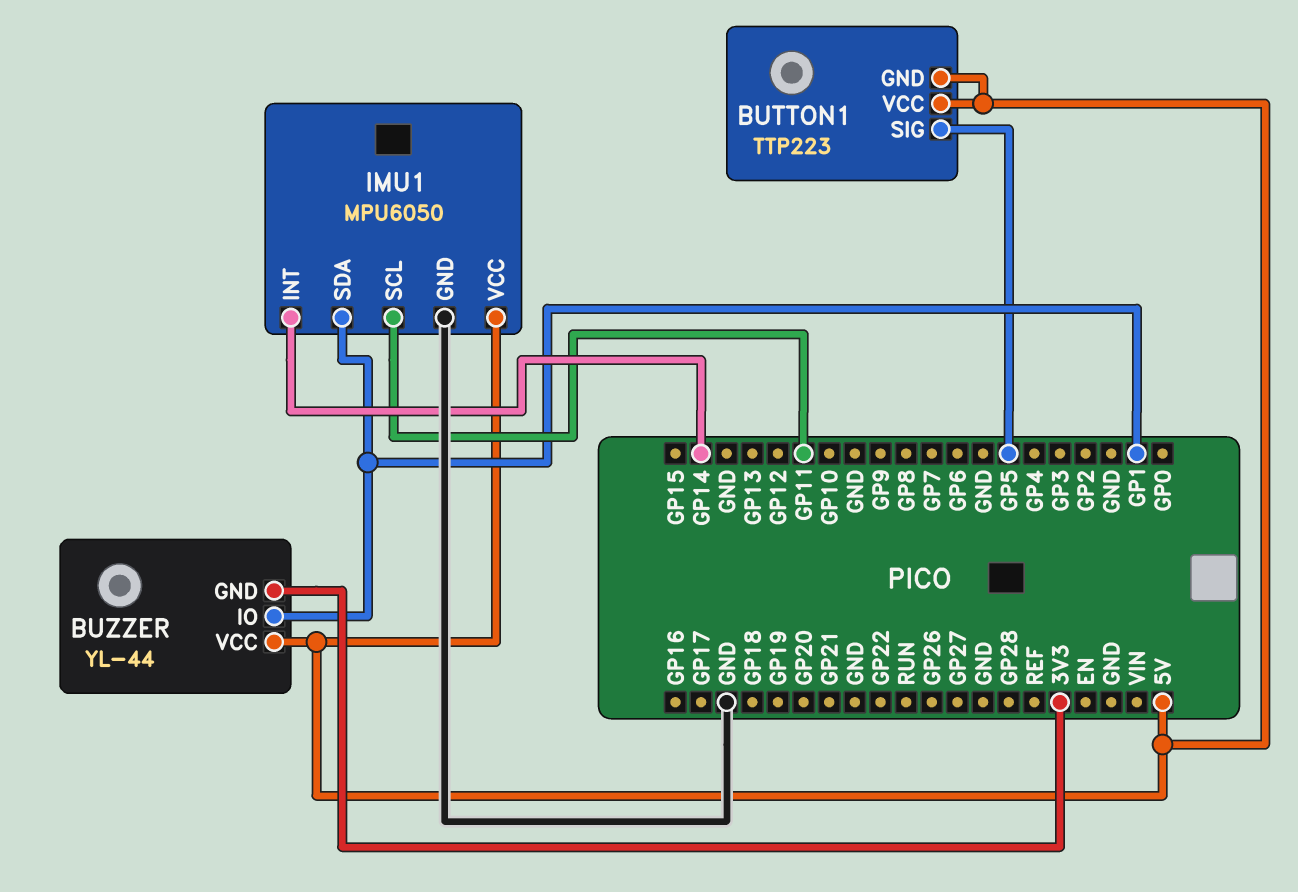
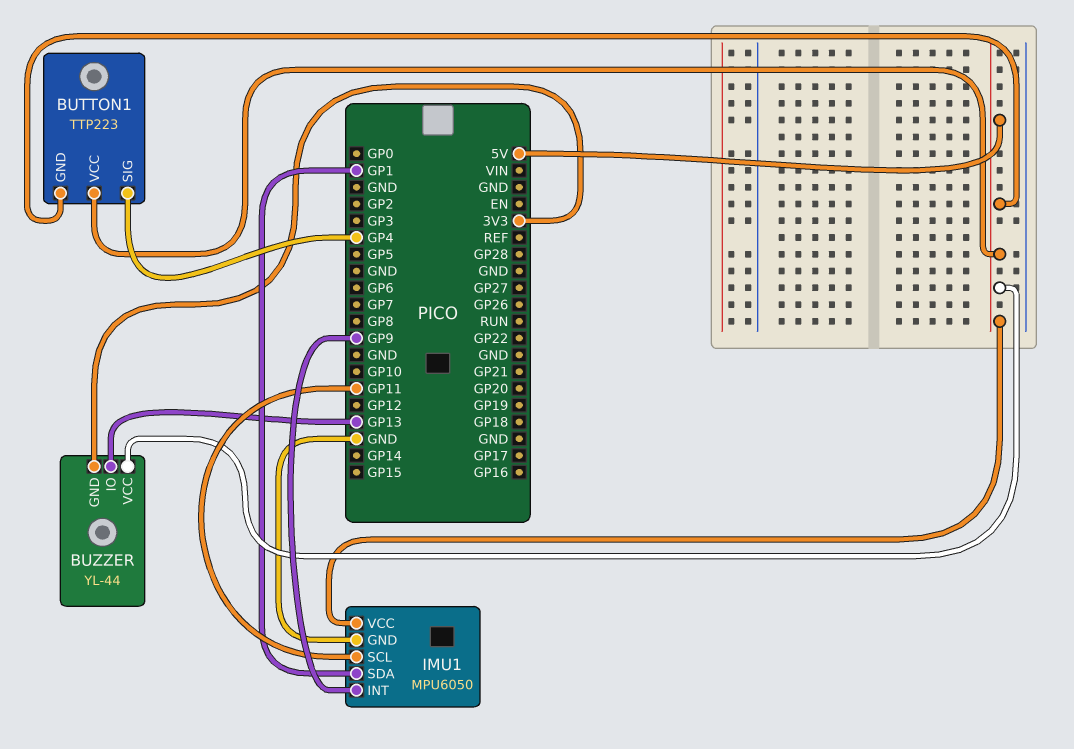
BUTTON1 pin SIG: GP5 -> GP4
BUZZER pin IO: GP1 -> GP13
IMU1 pin INT: GP14 -> GP9

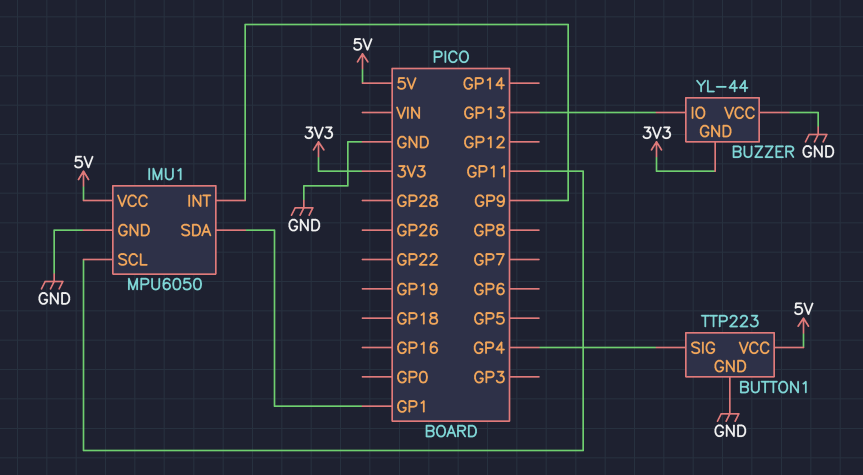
BUTTON1 pin GND: 5V -> GND
BUZZER pin VCC: 5V -> GND

